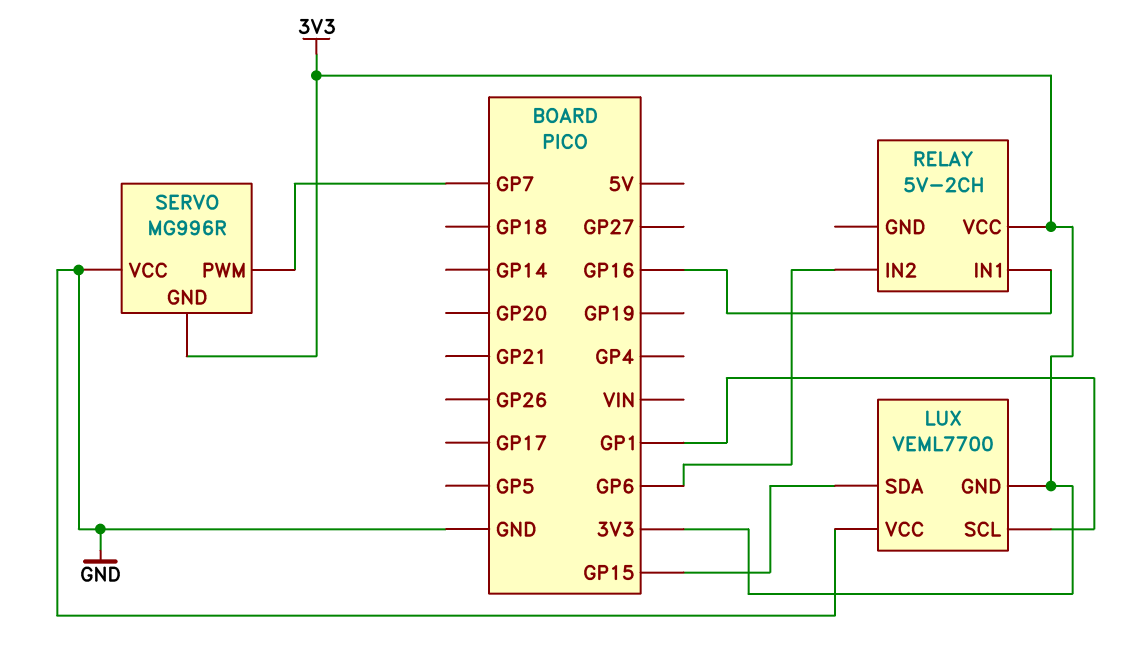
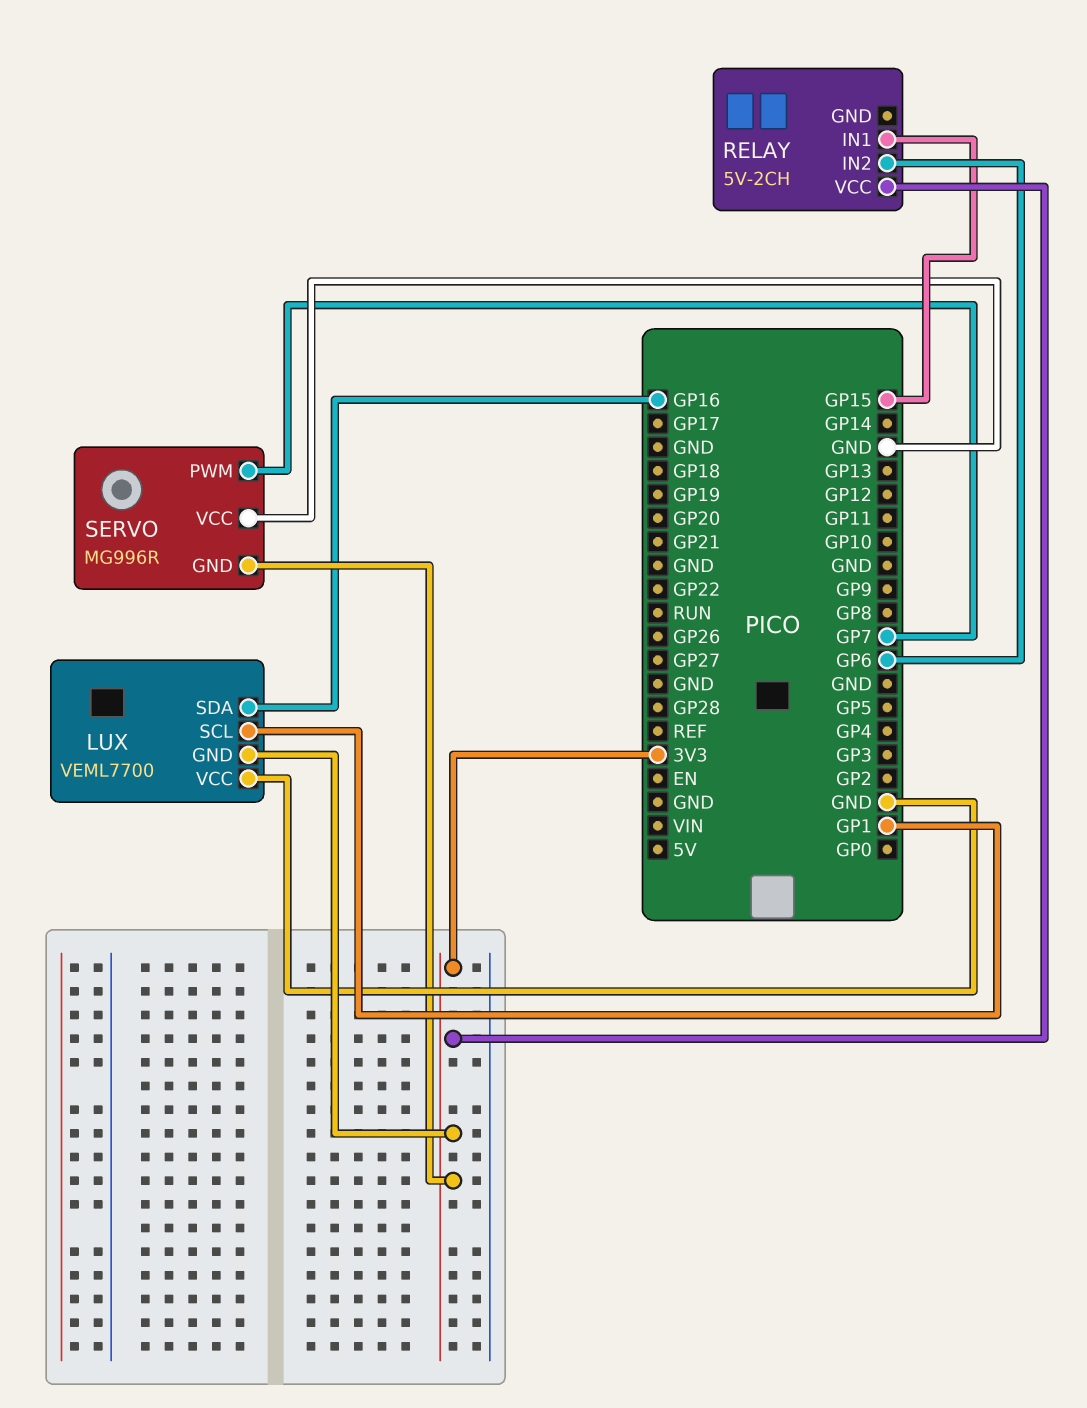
LUX pin SDA: GP15 -> GP16
RELAY pin IN1: GP16 -> GP15

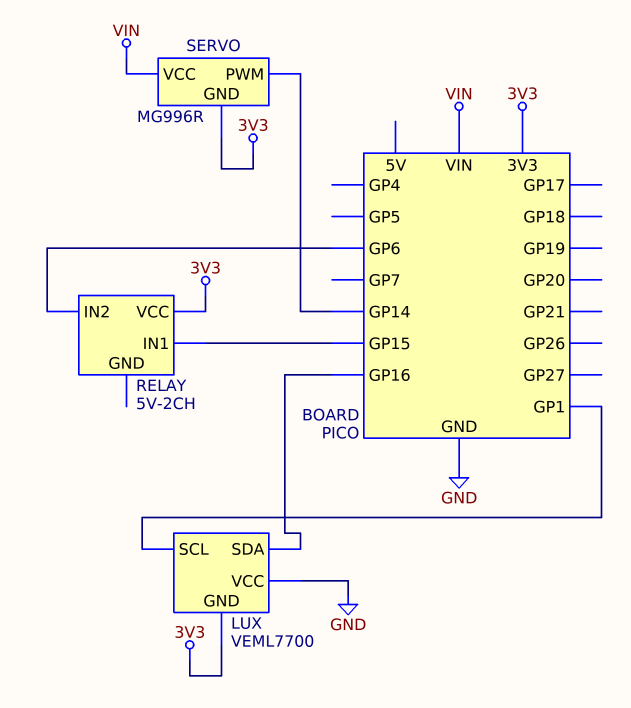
SERVO pin PWM: GP7 -> GP14
SERVO pin VCC: GND -> VIN

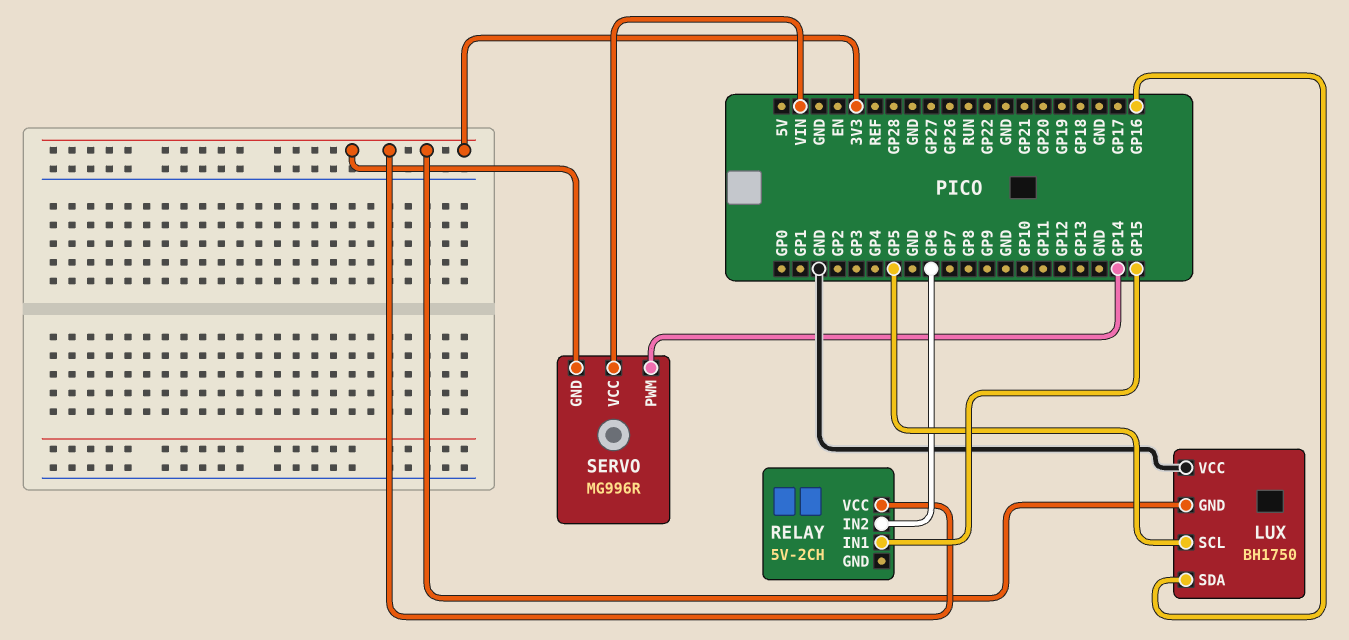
LUX: VEML7700 -> BH1750
LUX pin SCL: GP1 -> GP5

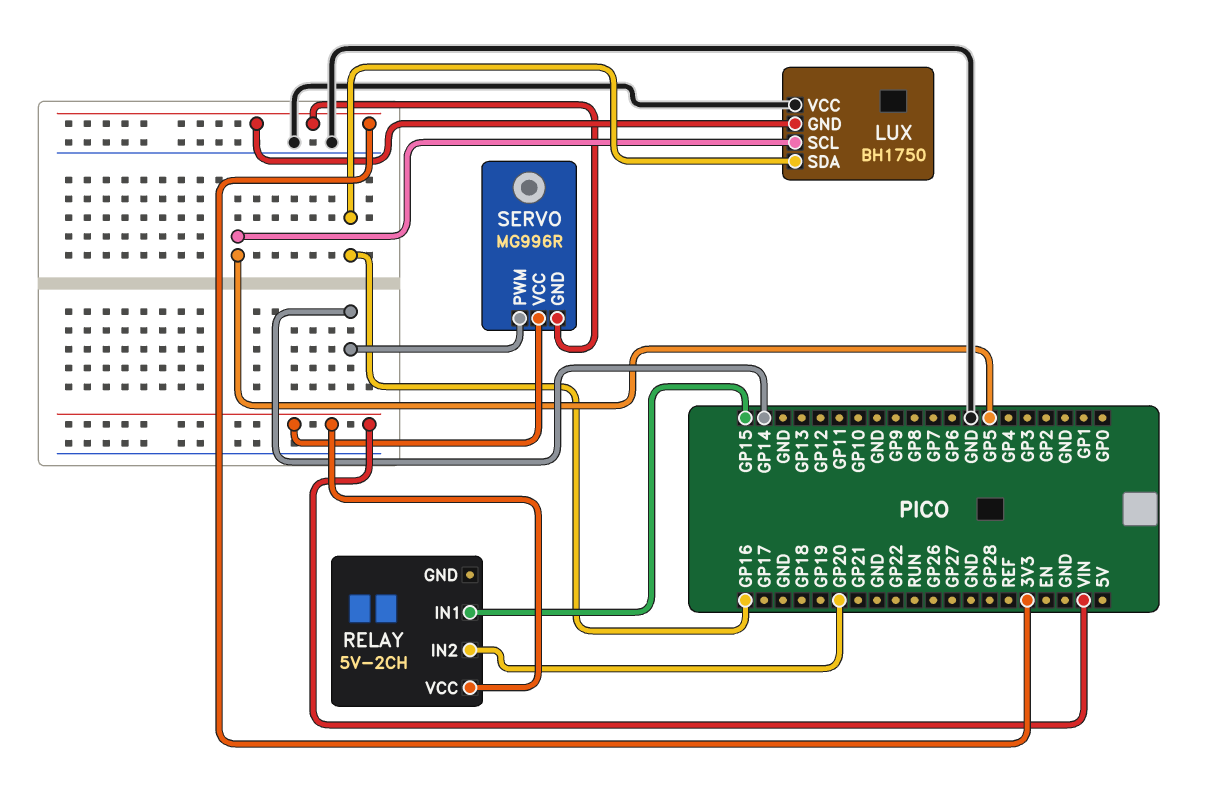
RELAY pin IN2: GP6 -> GP20
RELAY pin VCC: 3V3 -> VIN

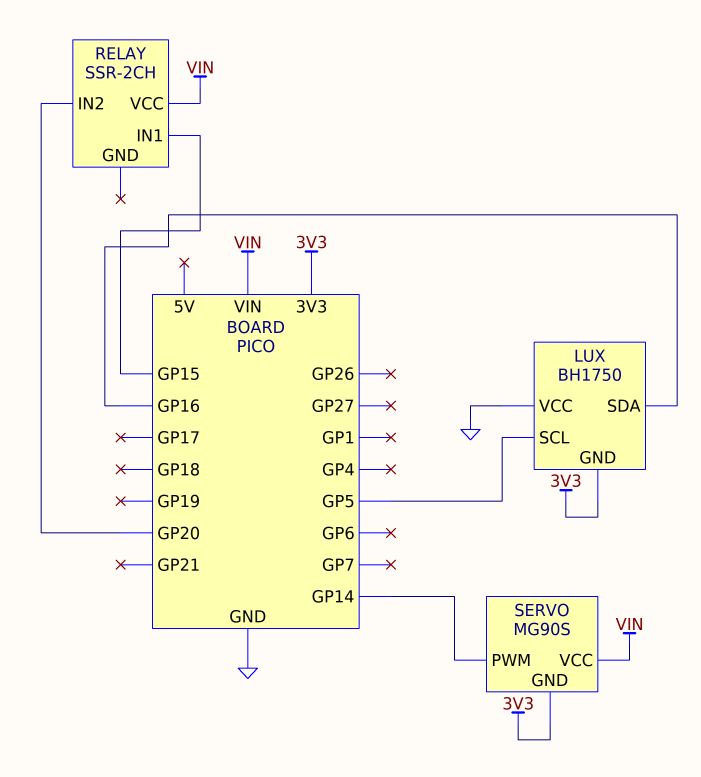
RELAY: 5V-2CH -> SSR-2CH
SERVO: MG996R -> MG90S

